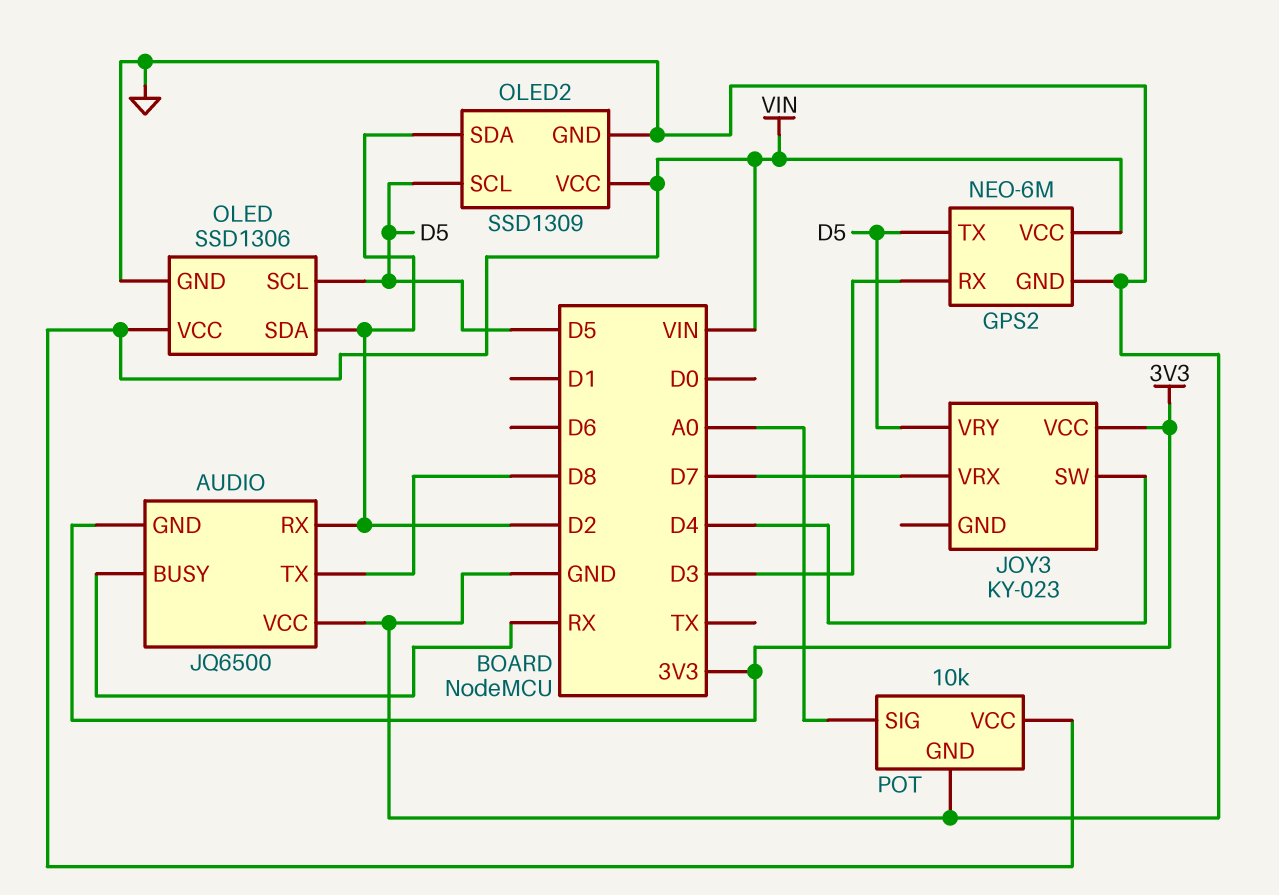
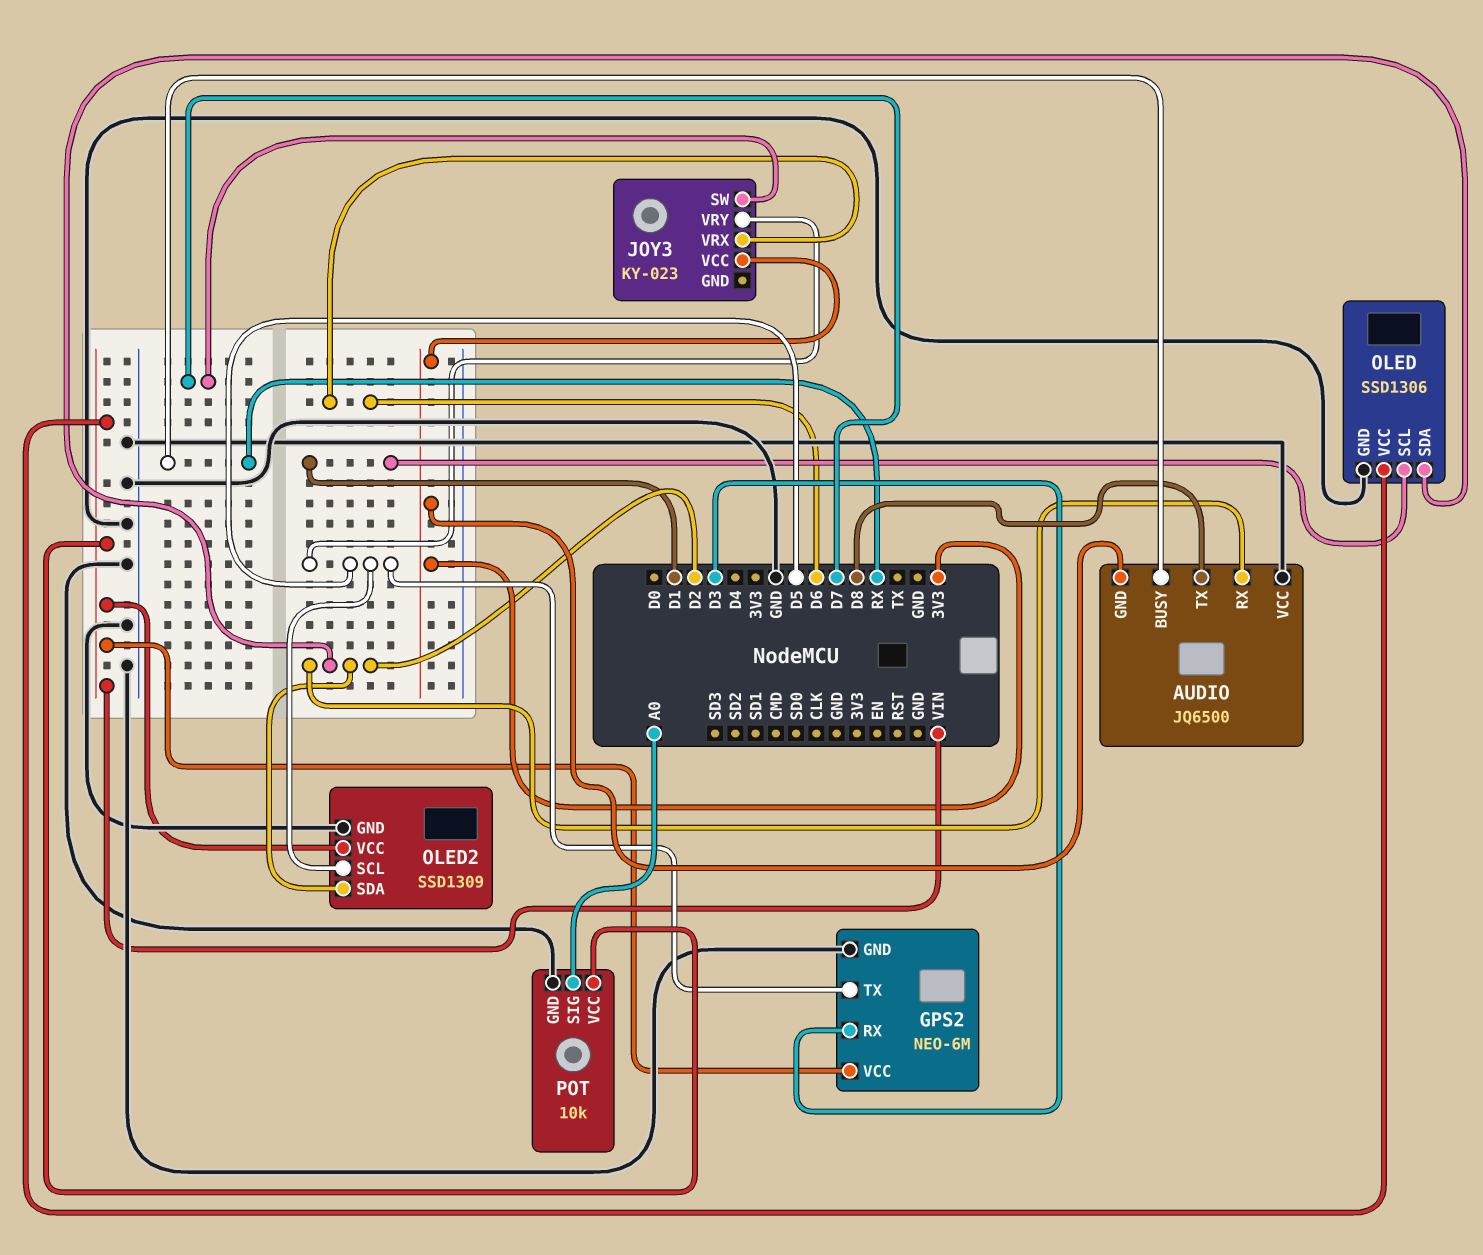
JOY3 pin SW: D4 -> D7
JOY3 pin VRX: D7 -> D6
OLED pin SCL: D5 -> D1

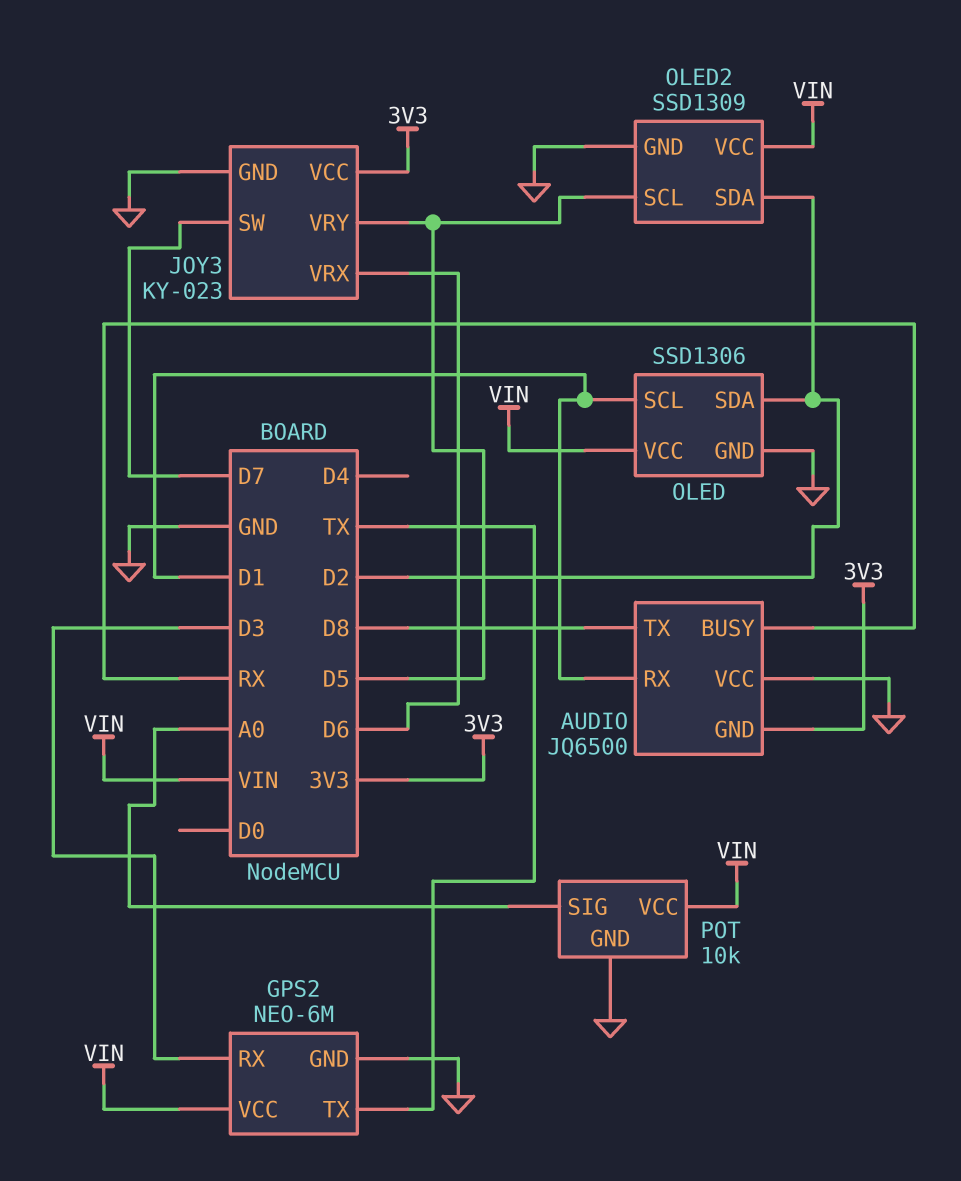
AUDIO pin RX: D2 -> D1
GPS2 pin TX: D5 -> TX
JOY3 pin GND: none -> GND

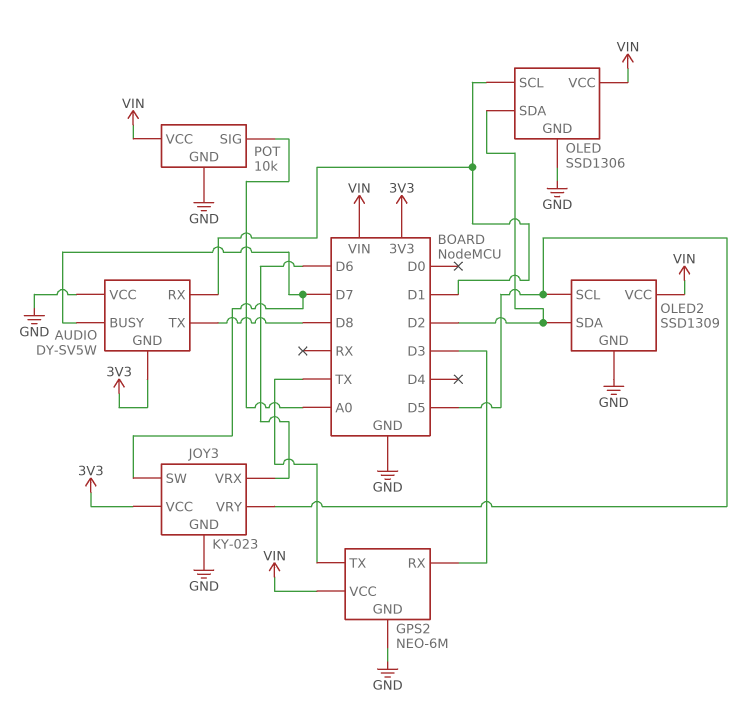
AUDIO: JQ6500 -> DY-SV5W
AUDIO pin BUSY: RX -> D7

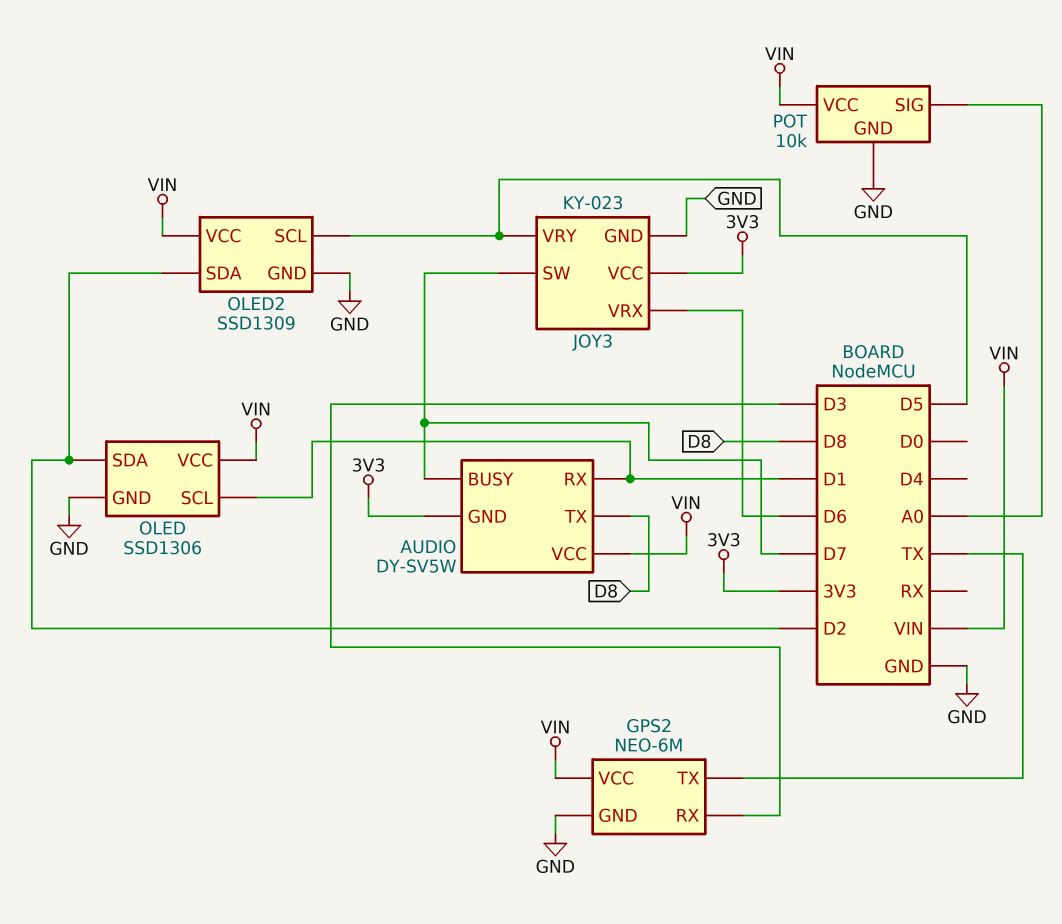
AUDIO pin VCC: GND -> VIN

